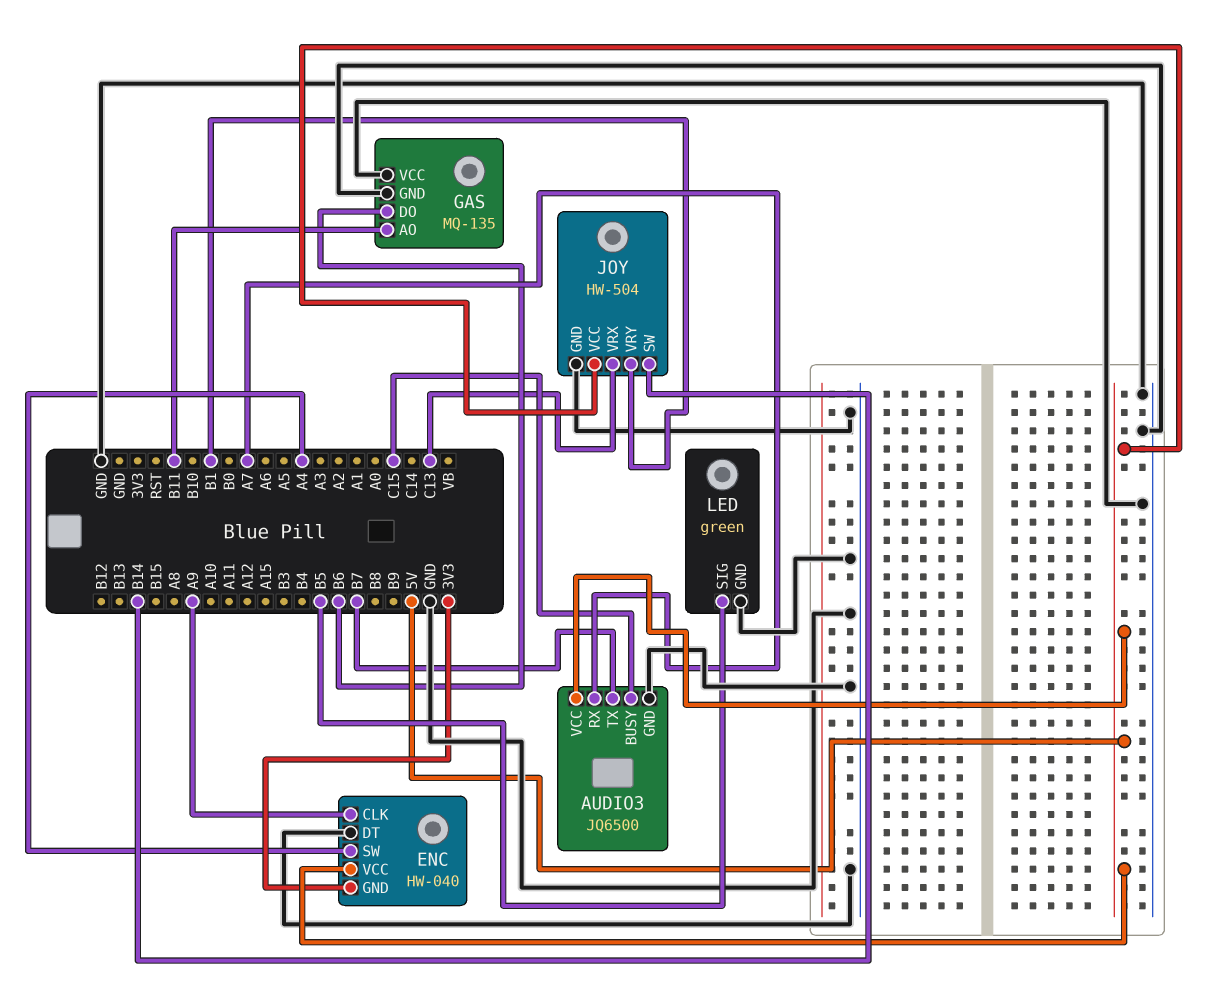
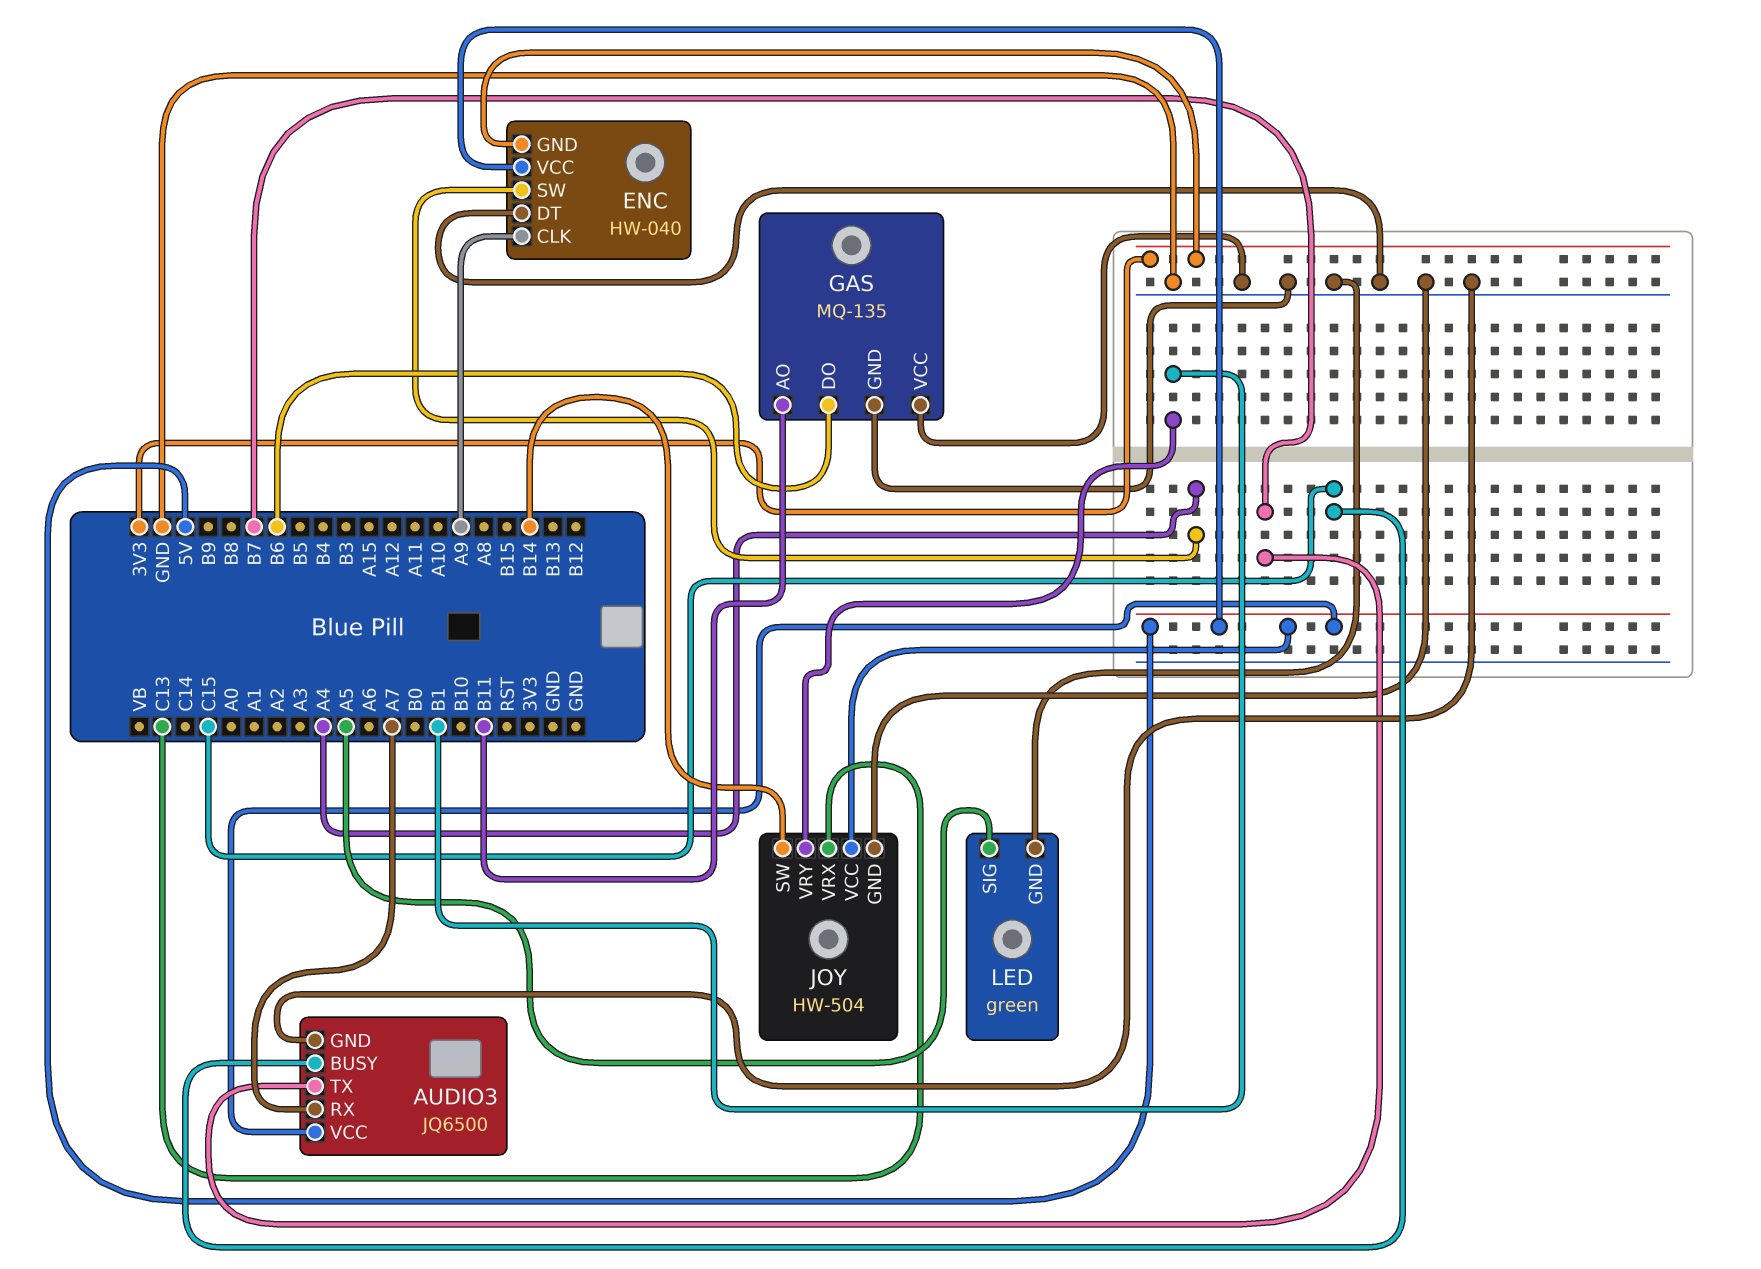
LED pin SIG: B5 -> A5

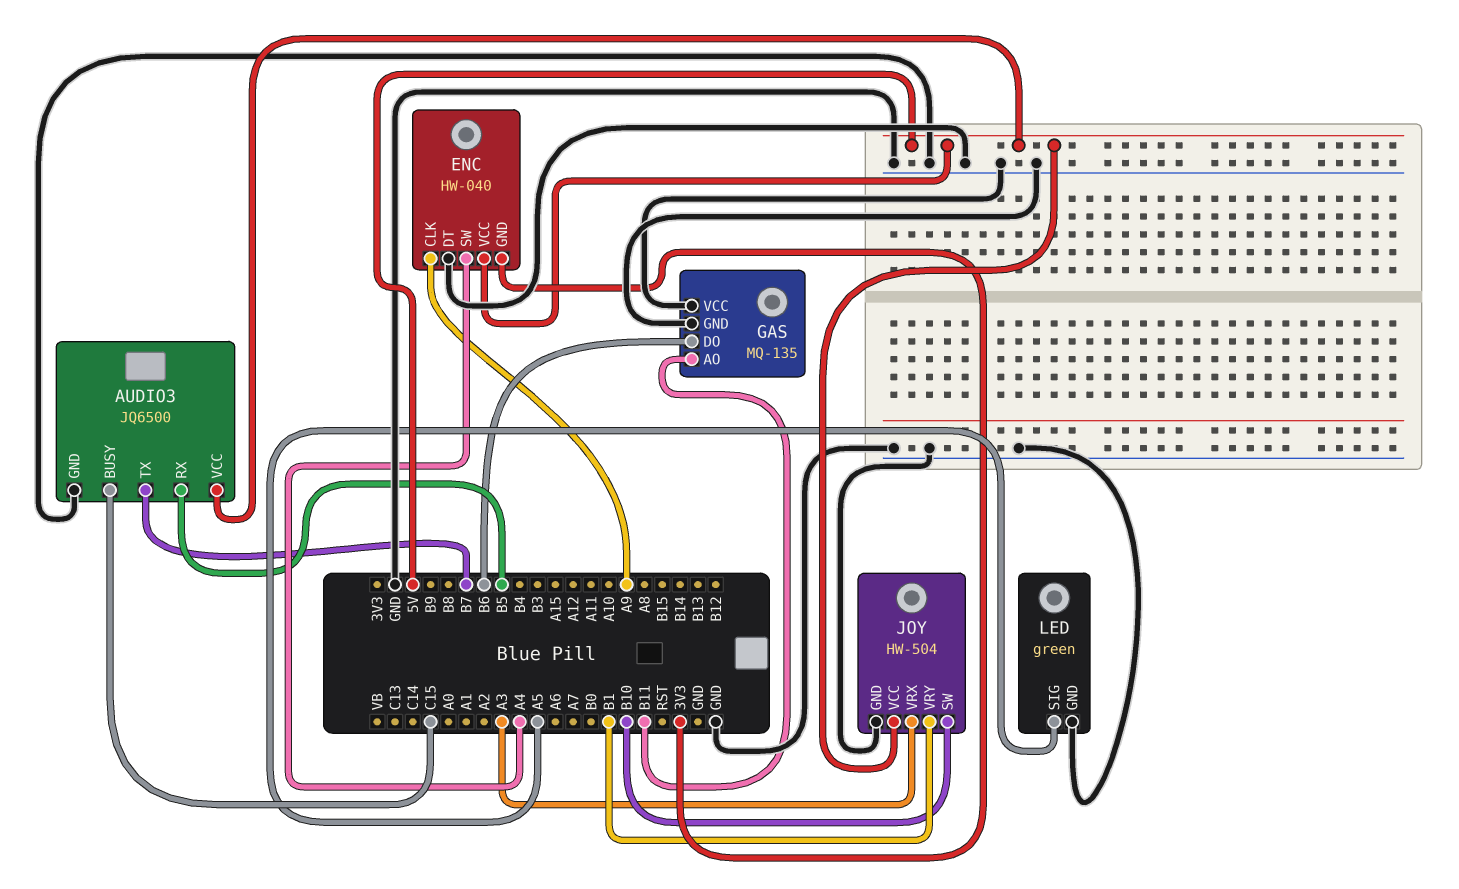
AUDIO3 pin RX: A7 -> B5
JOY pin SW: B14 -> B10
JOY pin VRX: C13 -> A3

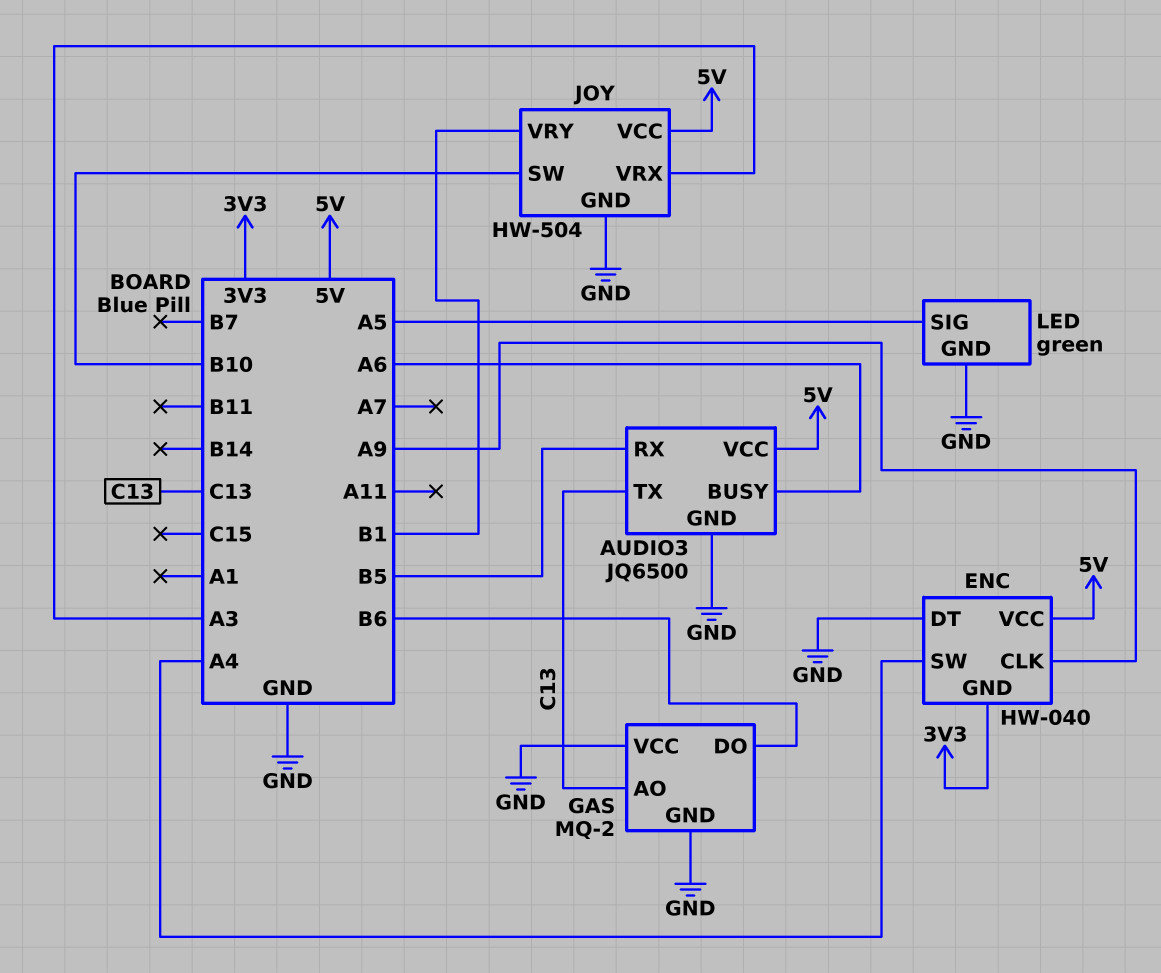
AUDIO3 pin BUSY: C15 -> A6
AUDIO3 pin TX: B7 -> C13
GAS: MQ-135 -> MQ-2
GAS pin AO: B11 -> C13

